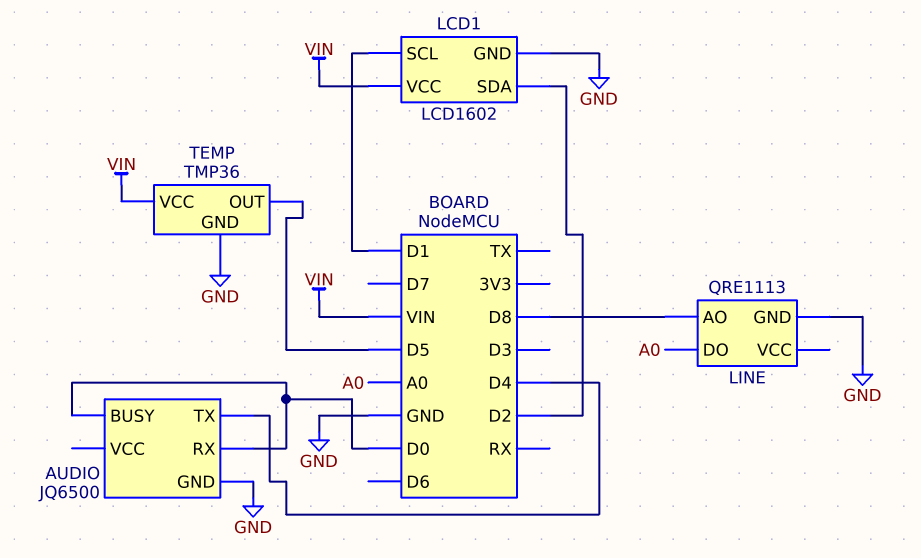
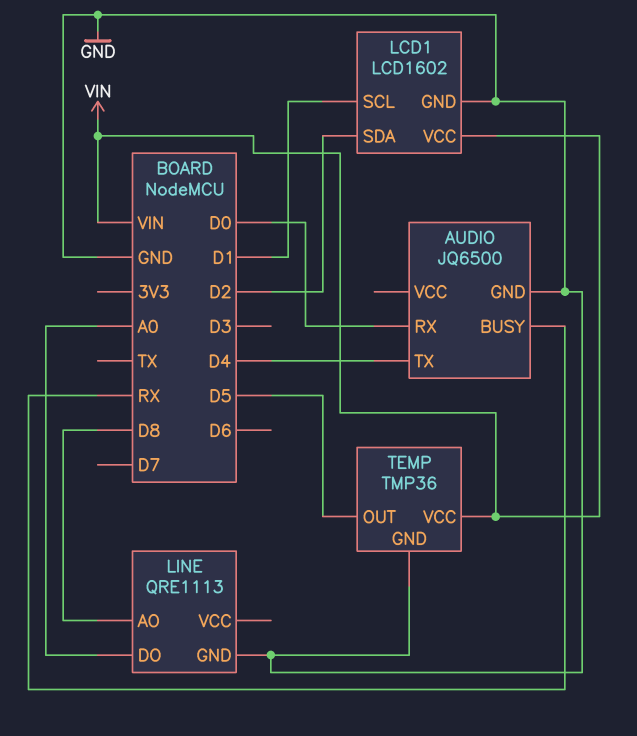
AUDIO pin BUSY: D0 -> RX

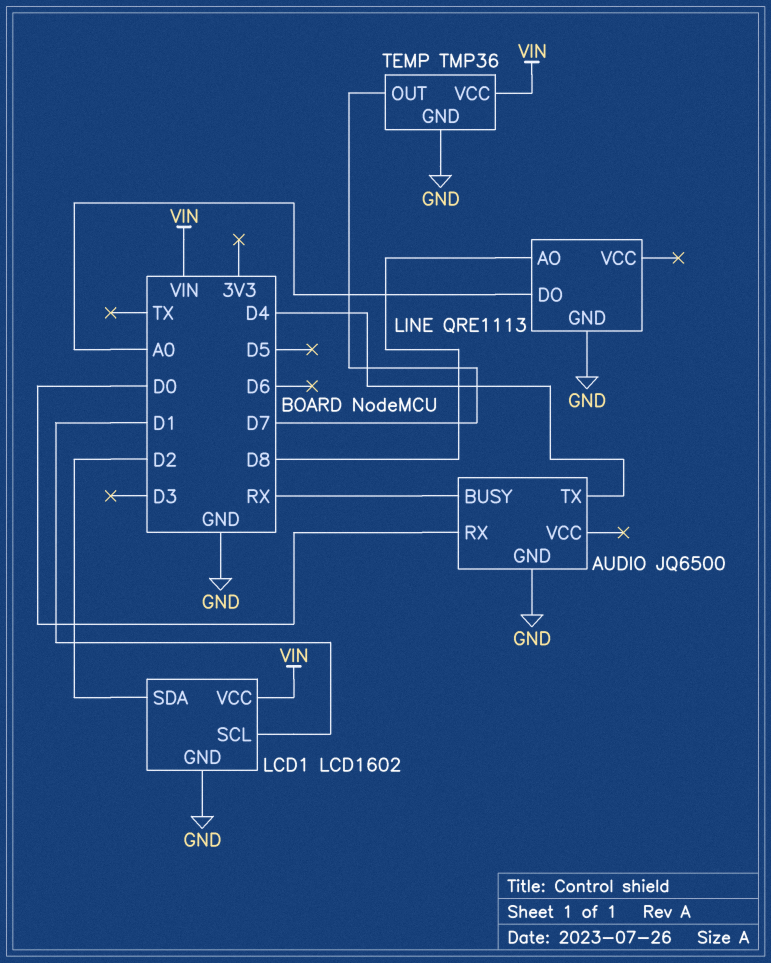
TEMP pin OUT: D5 -> D7

